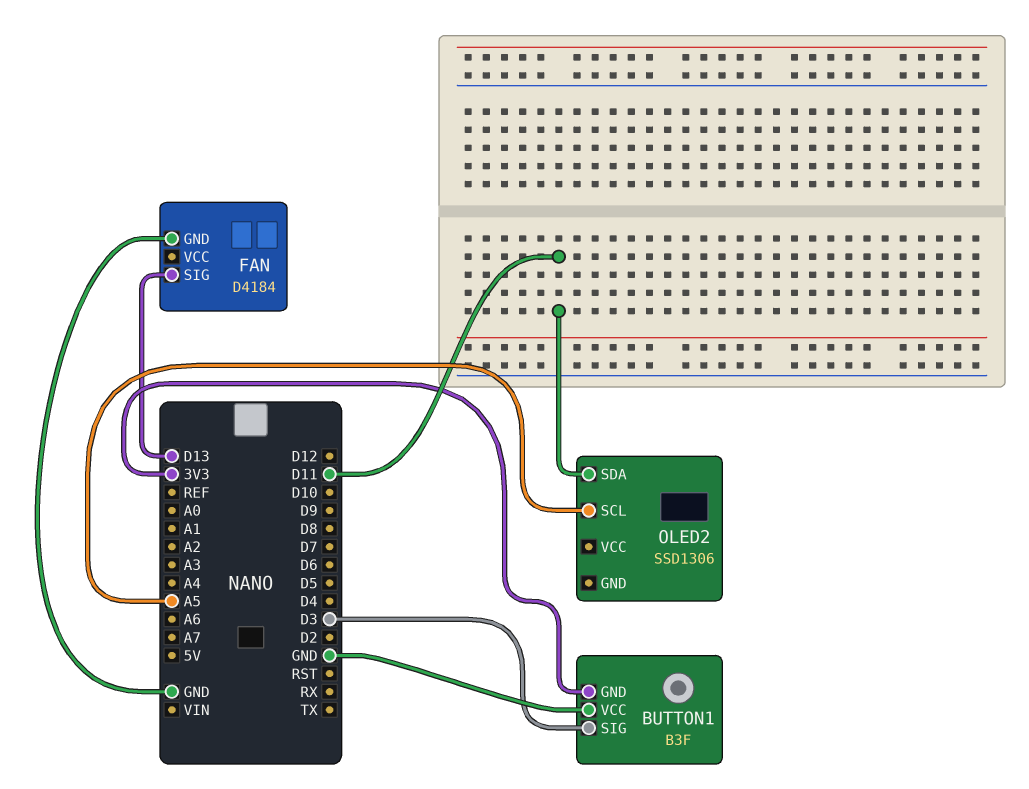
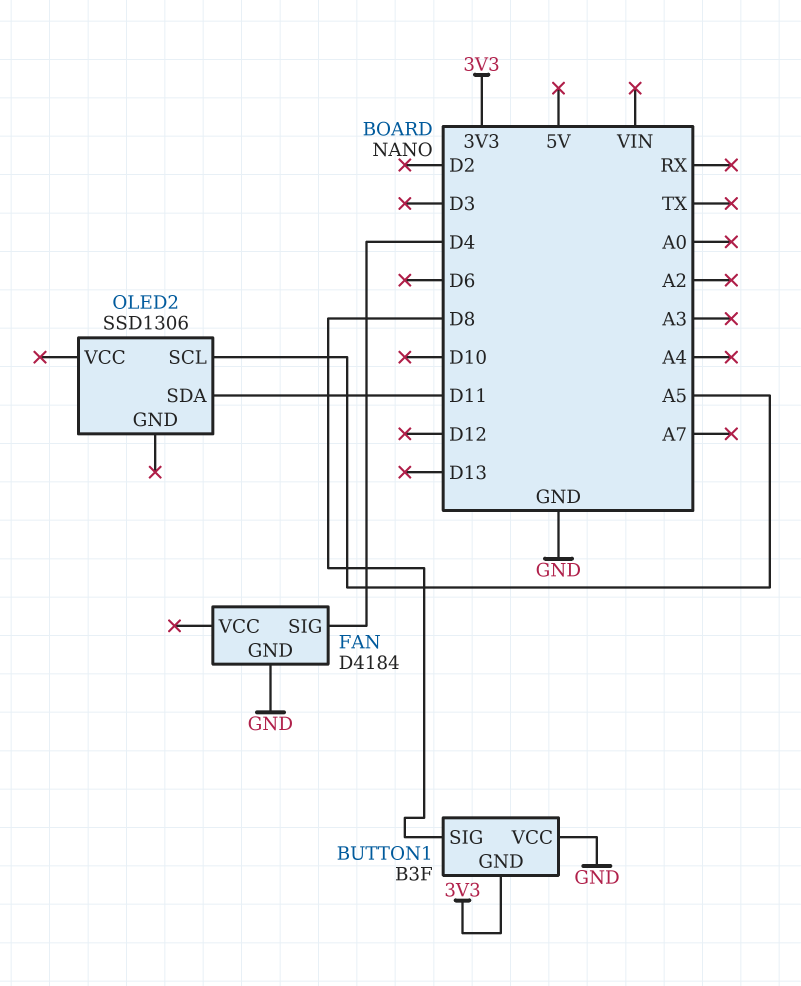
BUTTON1 pin SIG: D3 -> D8
FAN pin SIG: D13 -> D4

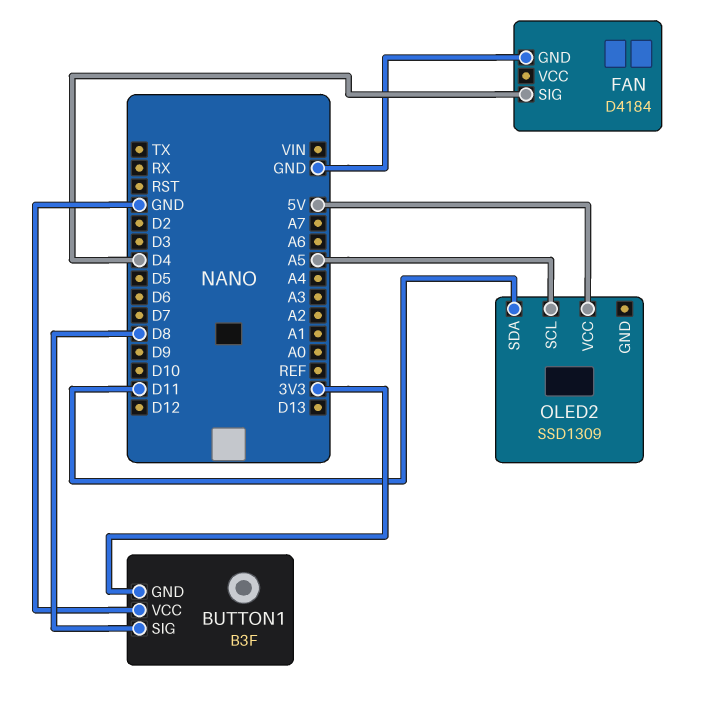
OLED2: SSD1306 -> SSD1309
OLED2 pin VCC: none -> 5V

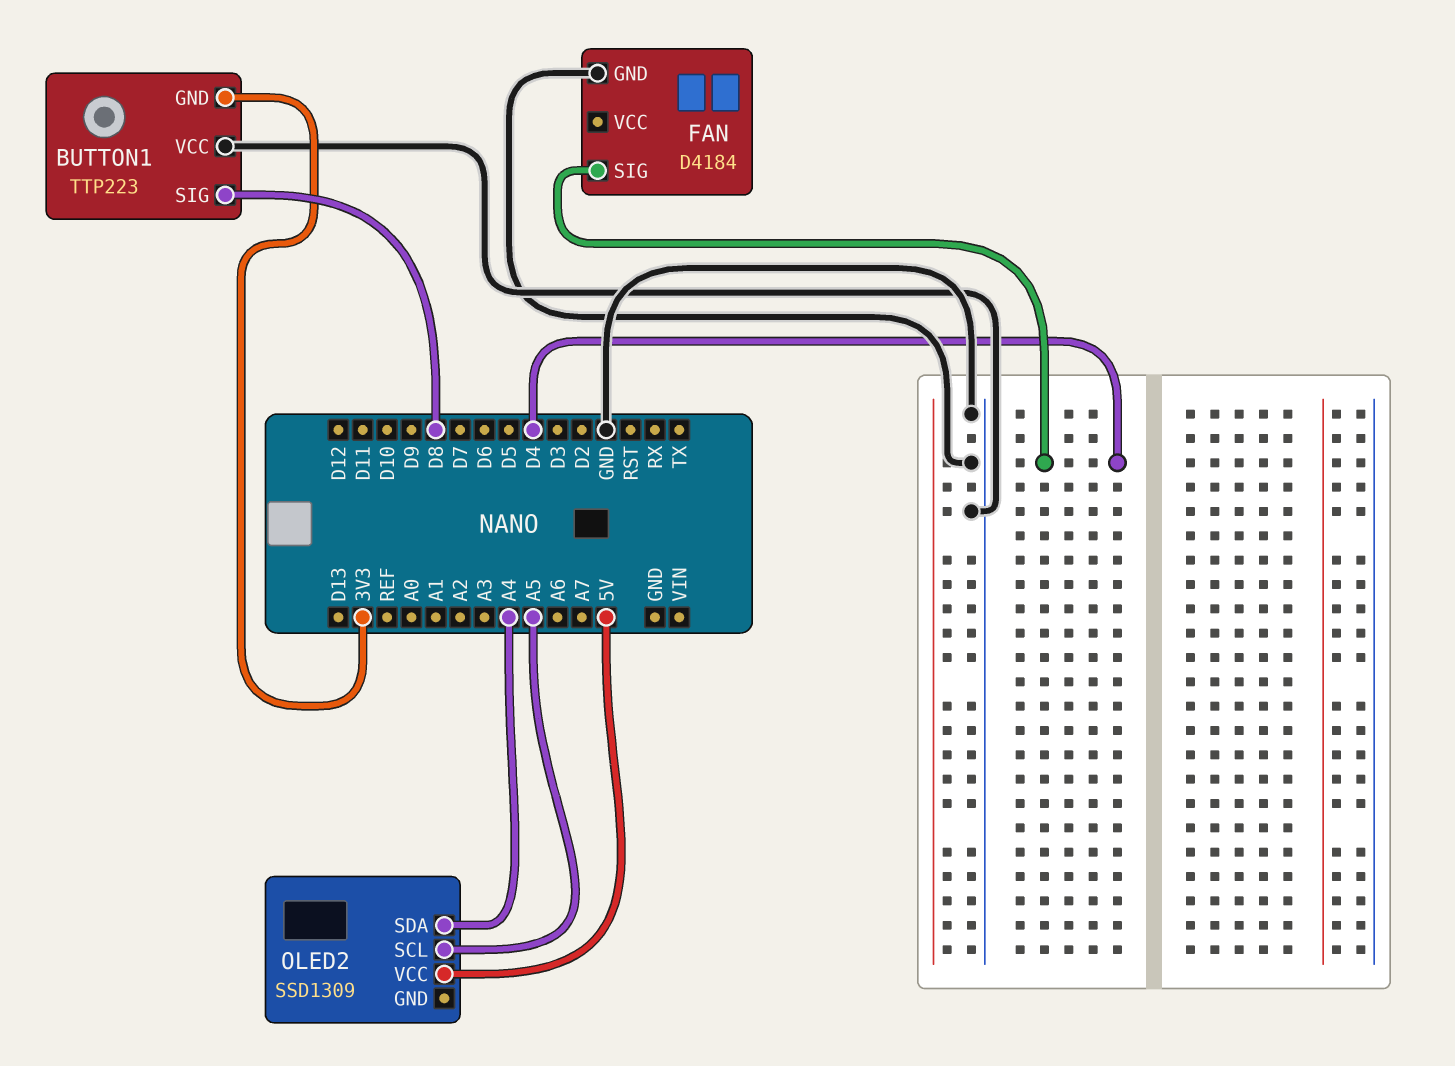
BUTTON1: B3F -> TTP223
OLED2 pin SDA: D11 -> A4

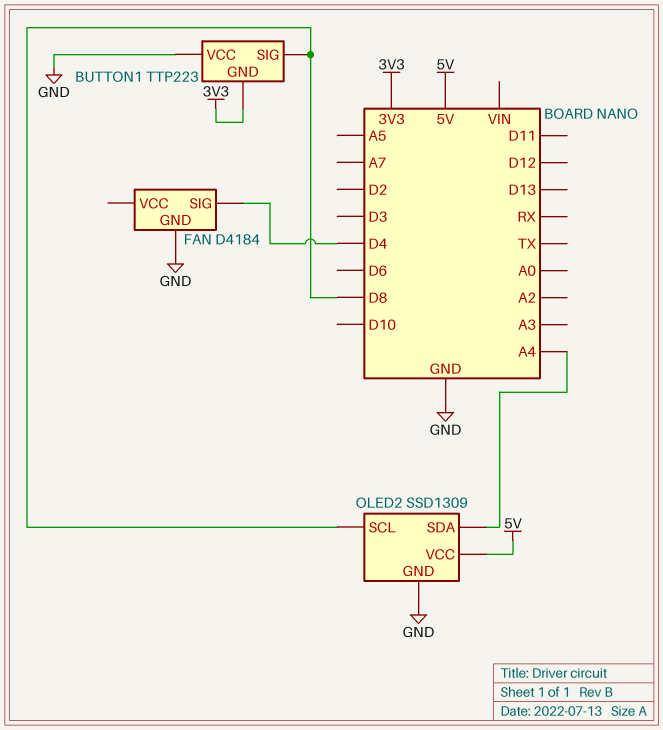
OLED2 pin GND: none -> GND
OLED2 pin SCL: A5 -> D8

